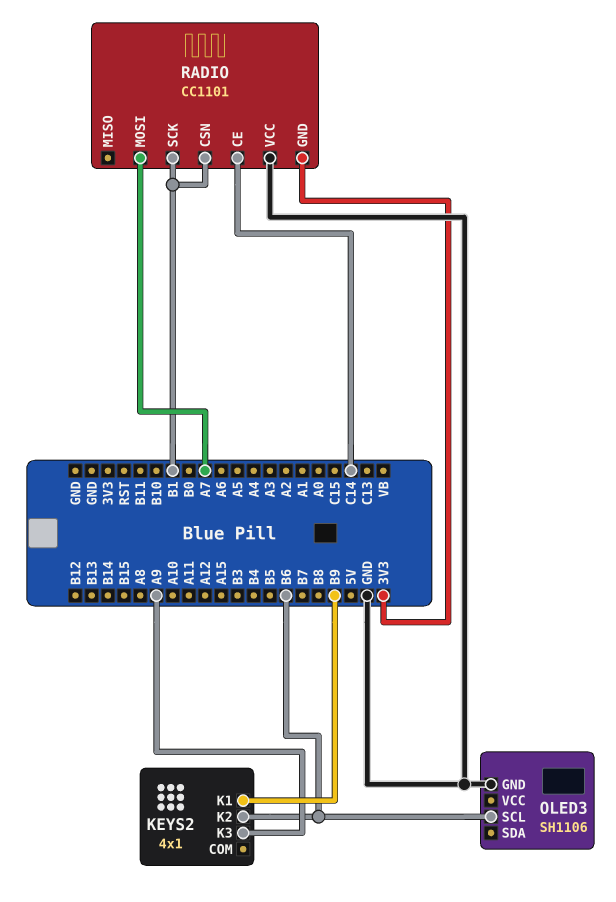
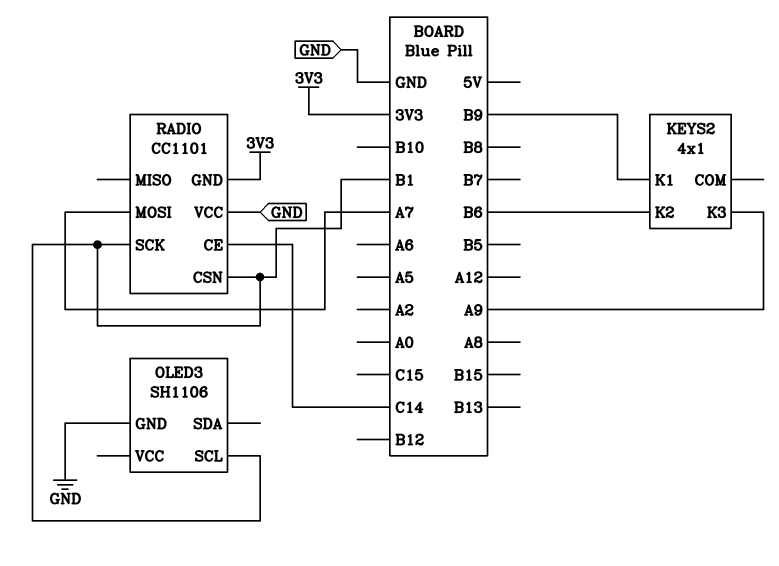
OLED3 pin SCL: B6 -> B1

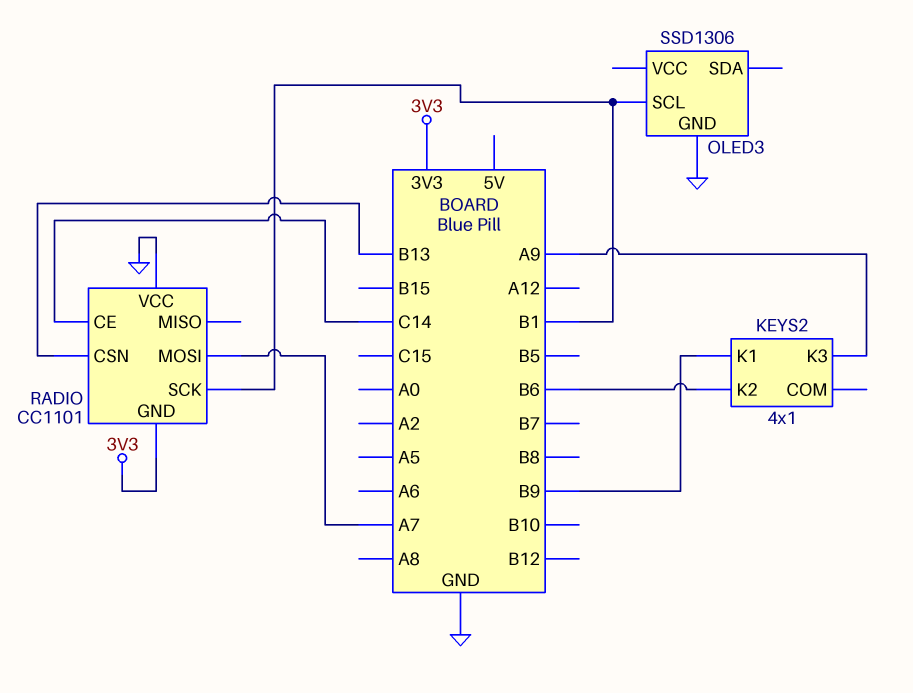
OLED3: SH1106 -> SSD1306
RADIO pin CSN: B1 -> B13

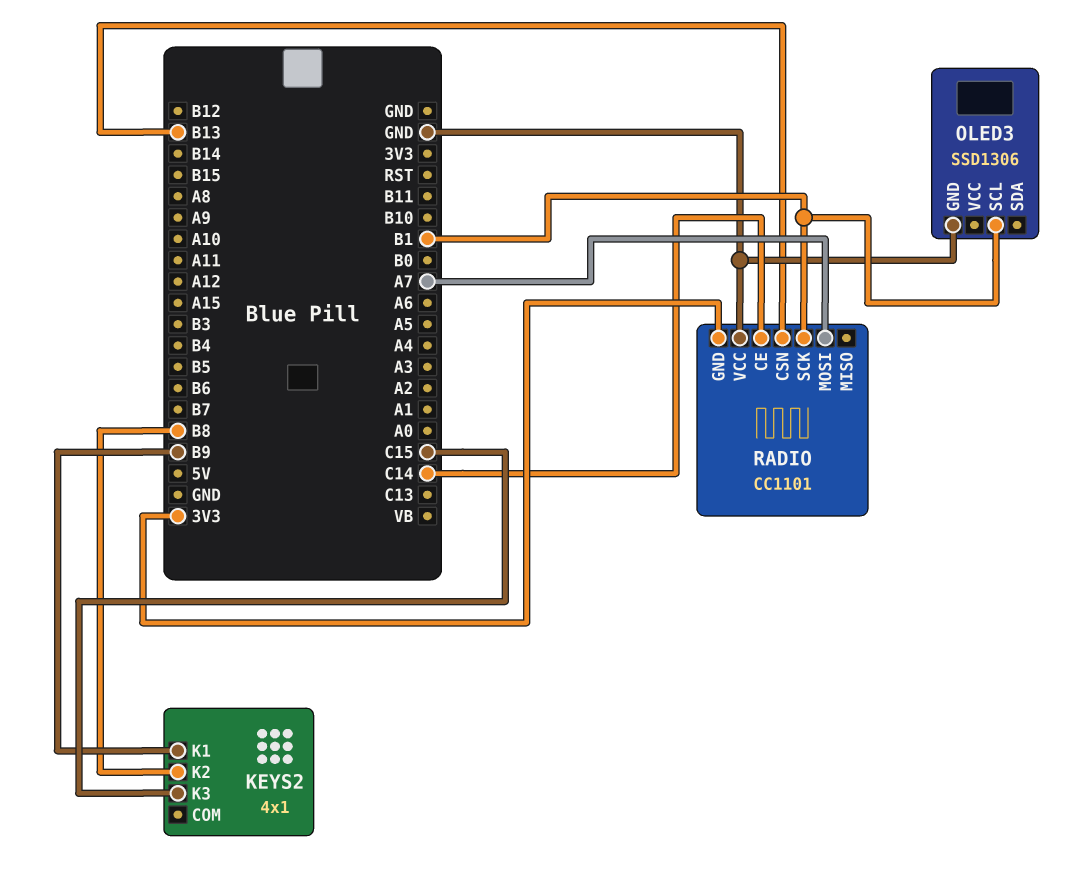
KEYS2 pin K2: B6 -> B8
KEYS2 pin K3: A9 -> C15

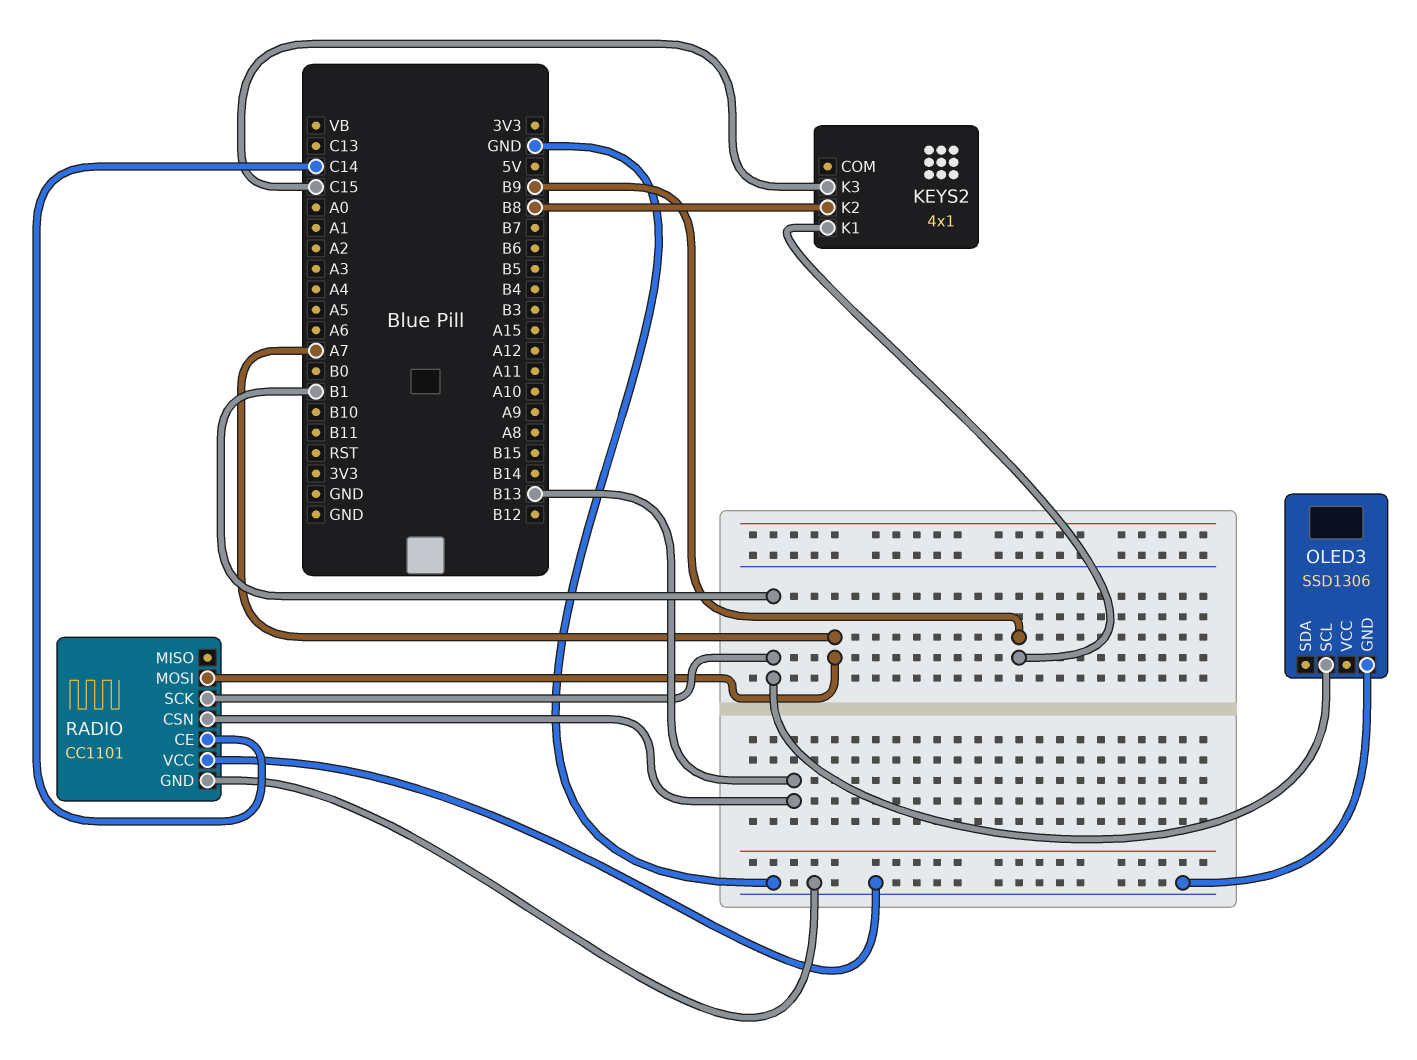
RADIO pin GND: 3V3 -> GND

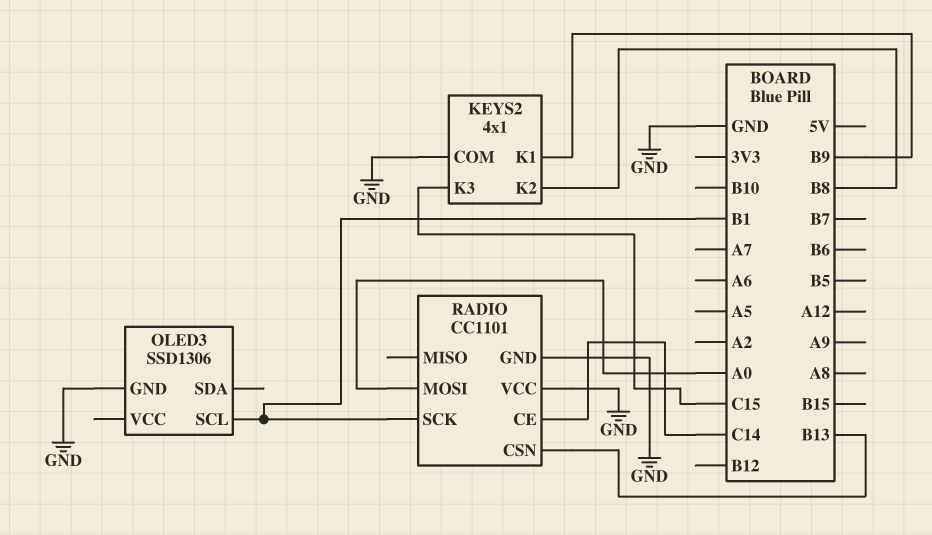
KEYS2 pin COM: none -> GND
RADIO pin MOSI: A7 -> A0

